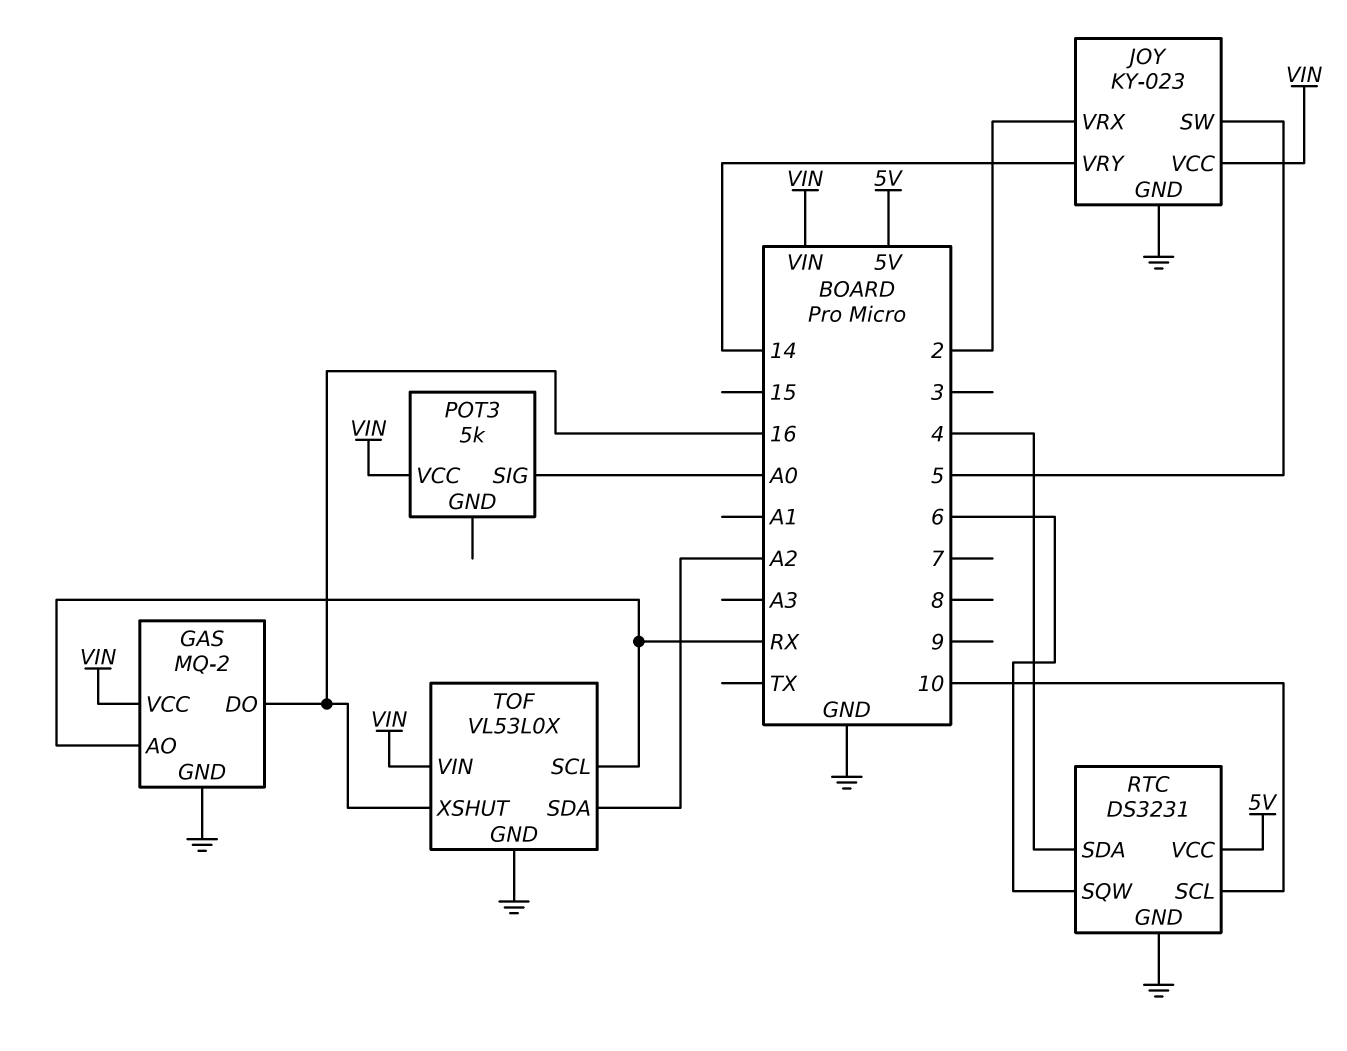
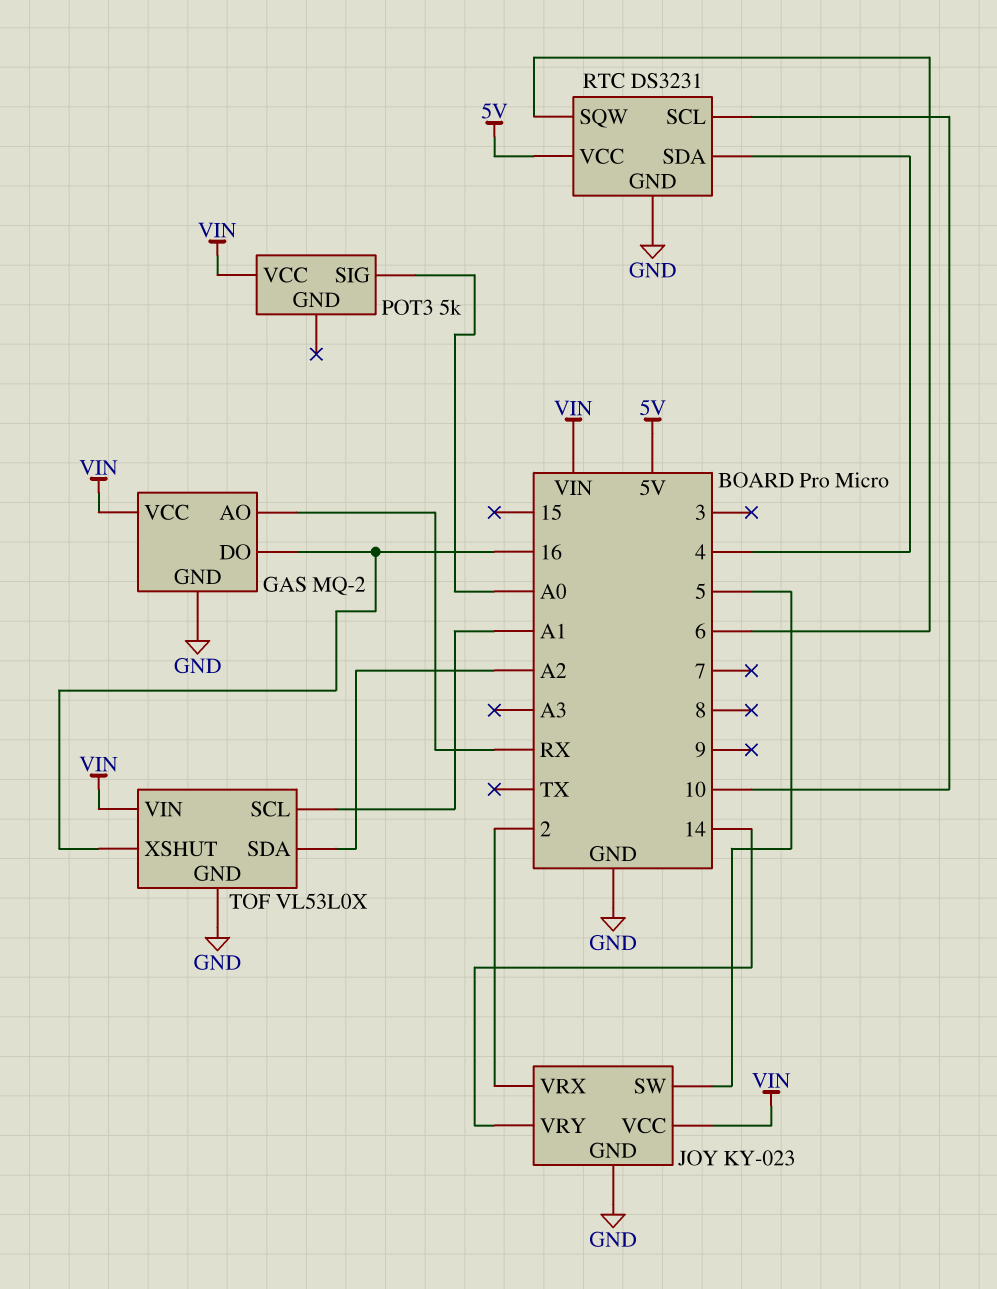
TOF pin SCL: RX -> A1

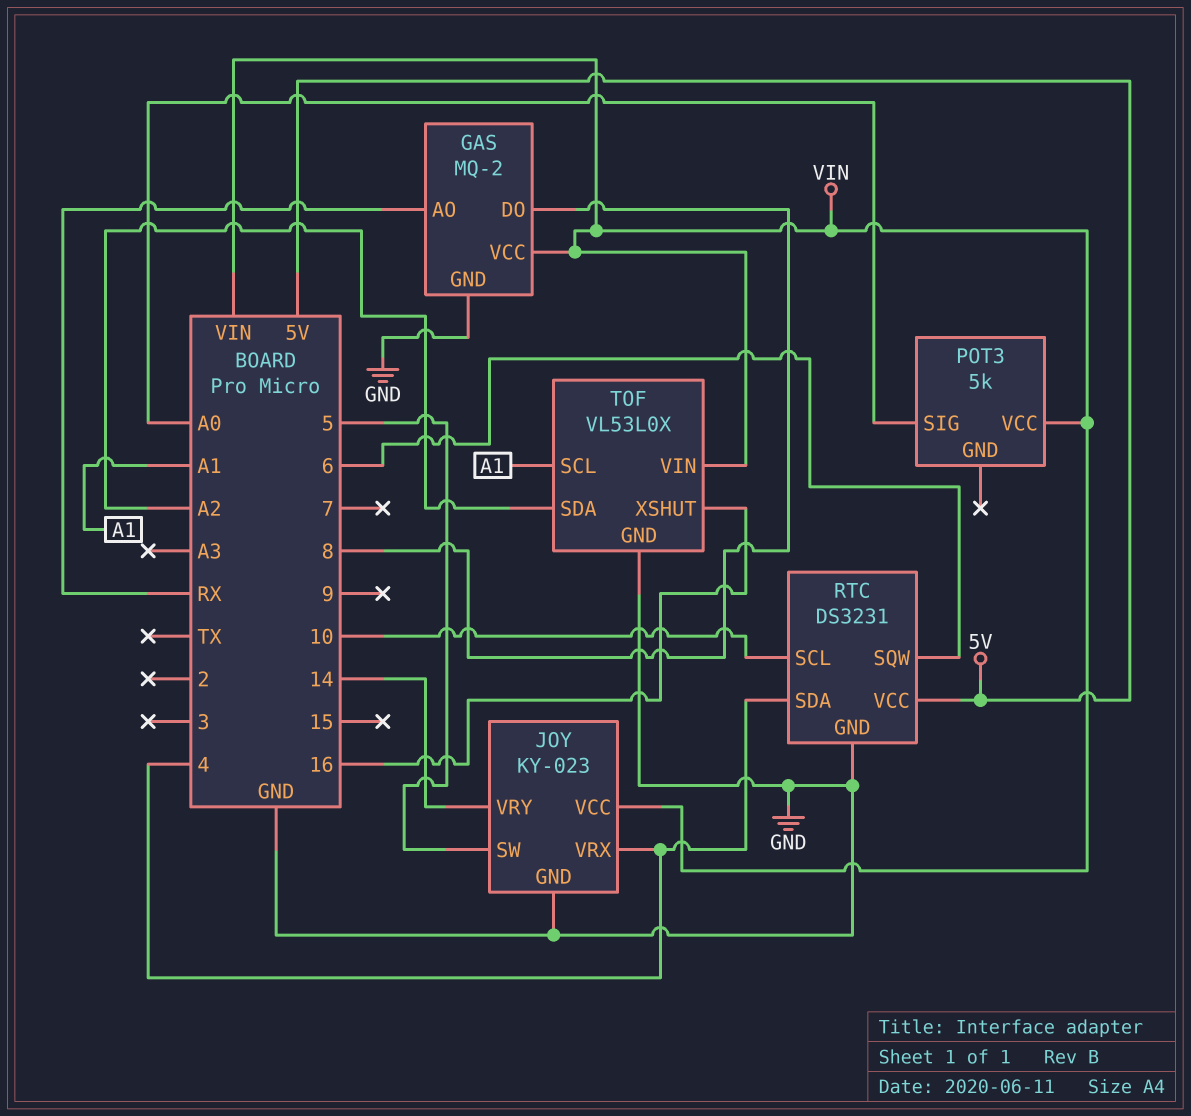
GAS pin DO: 16 -> 8
JOY pin VRX: 2 -> 4

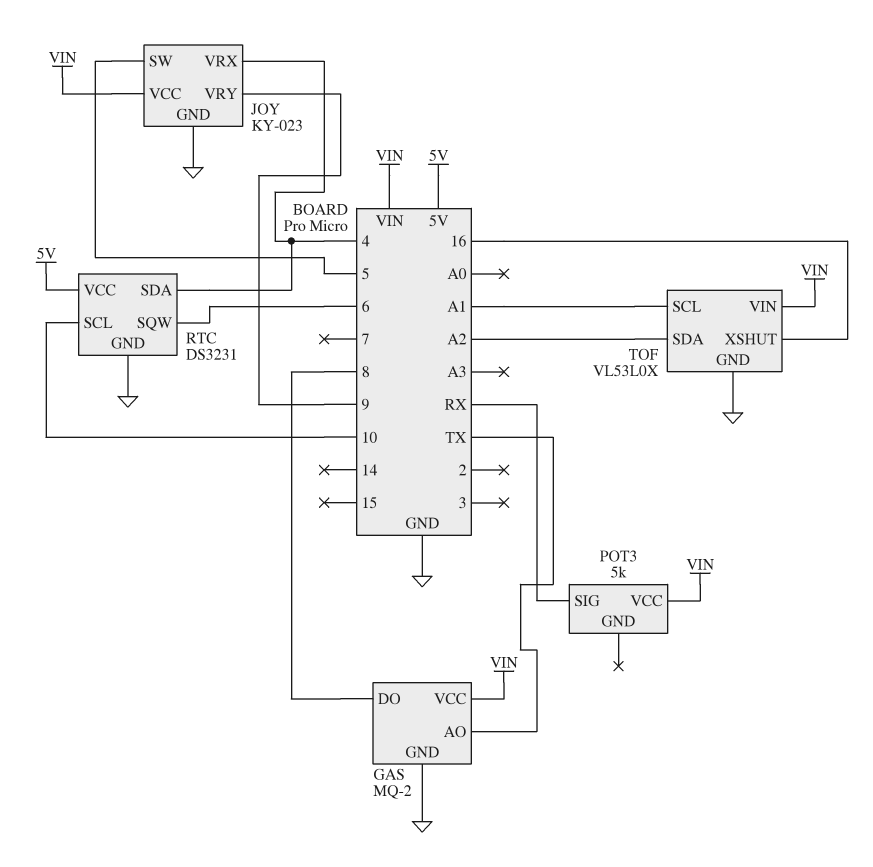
GAS pin AO: RX -> TX
JOY pin VRY: 14 -> 9
POT3 pin SIG: A0 -> RX

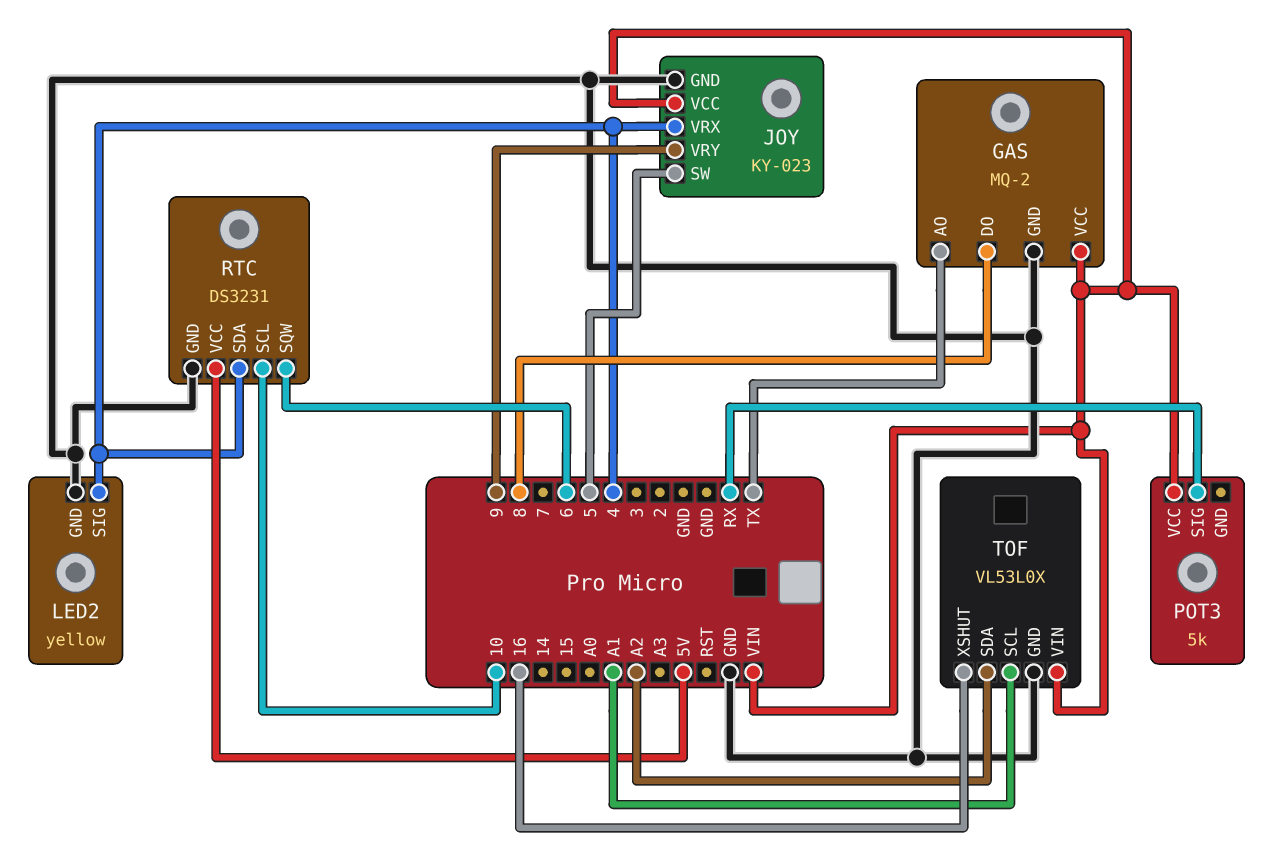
LED2: none -> yellow
LED2 pin GND: none -> GND
LED2 pin SIG: none -> 4

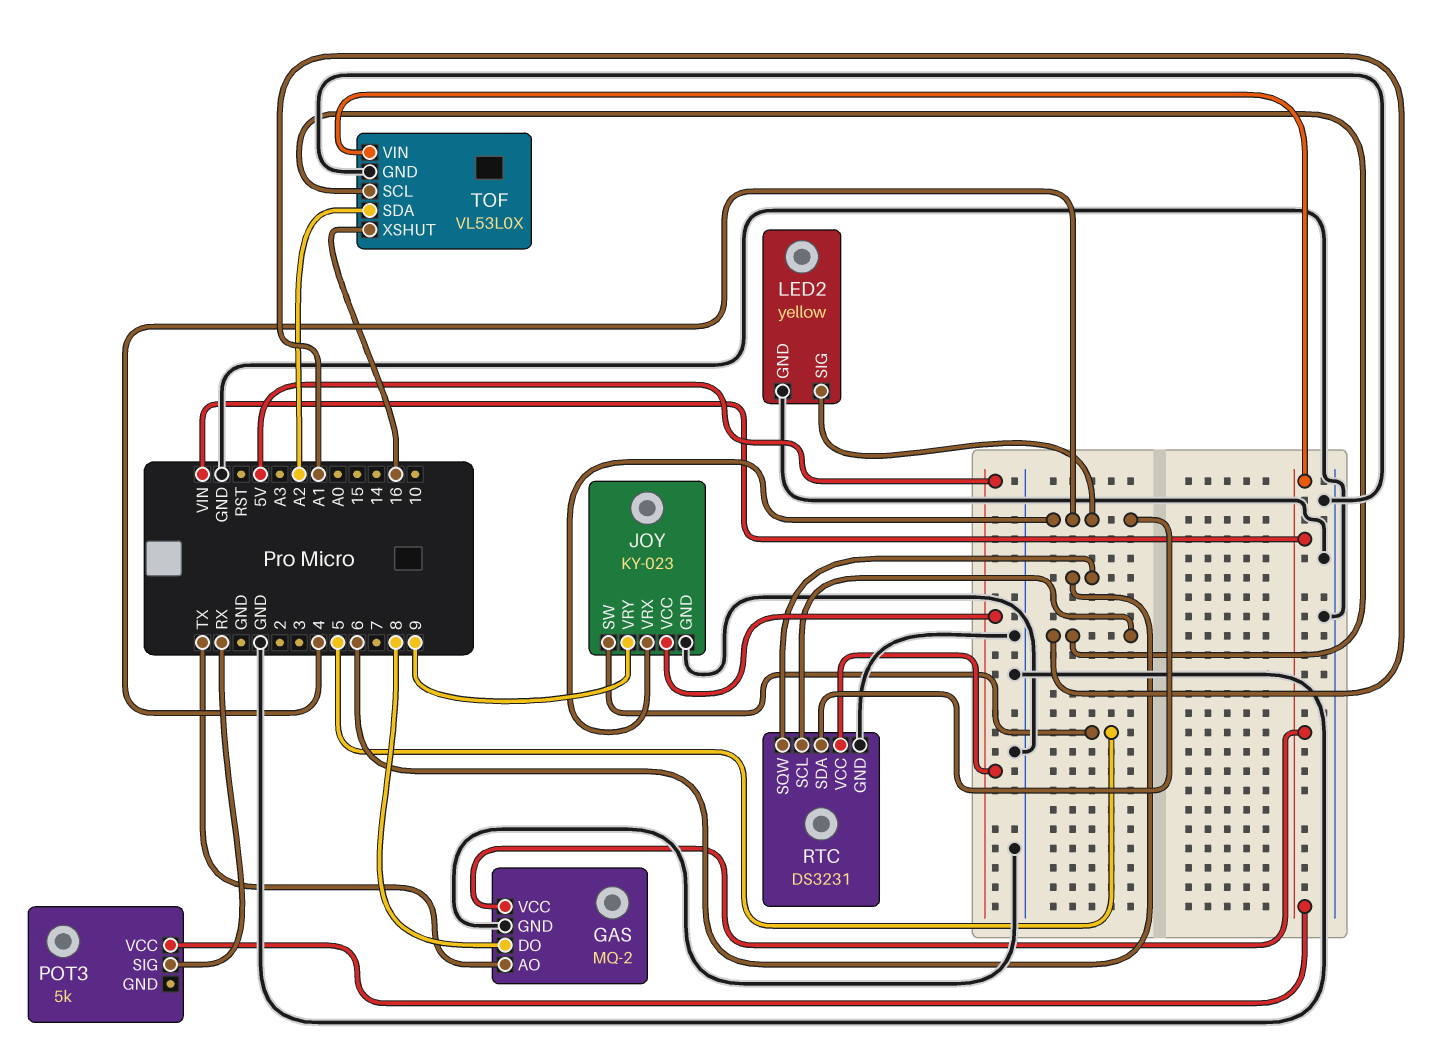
JOY pin VCC: VIN -> 5V
RTC pin SCL: 10 -> A1

